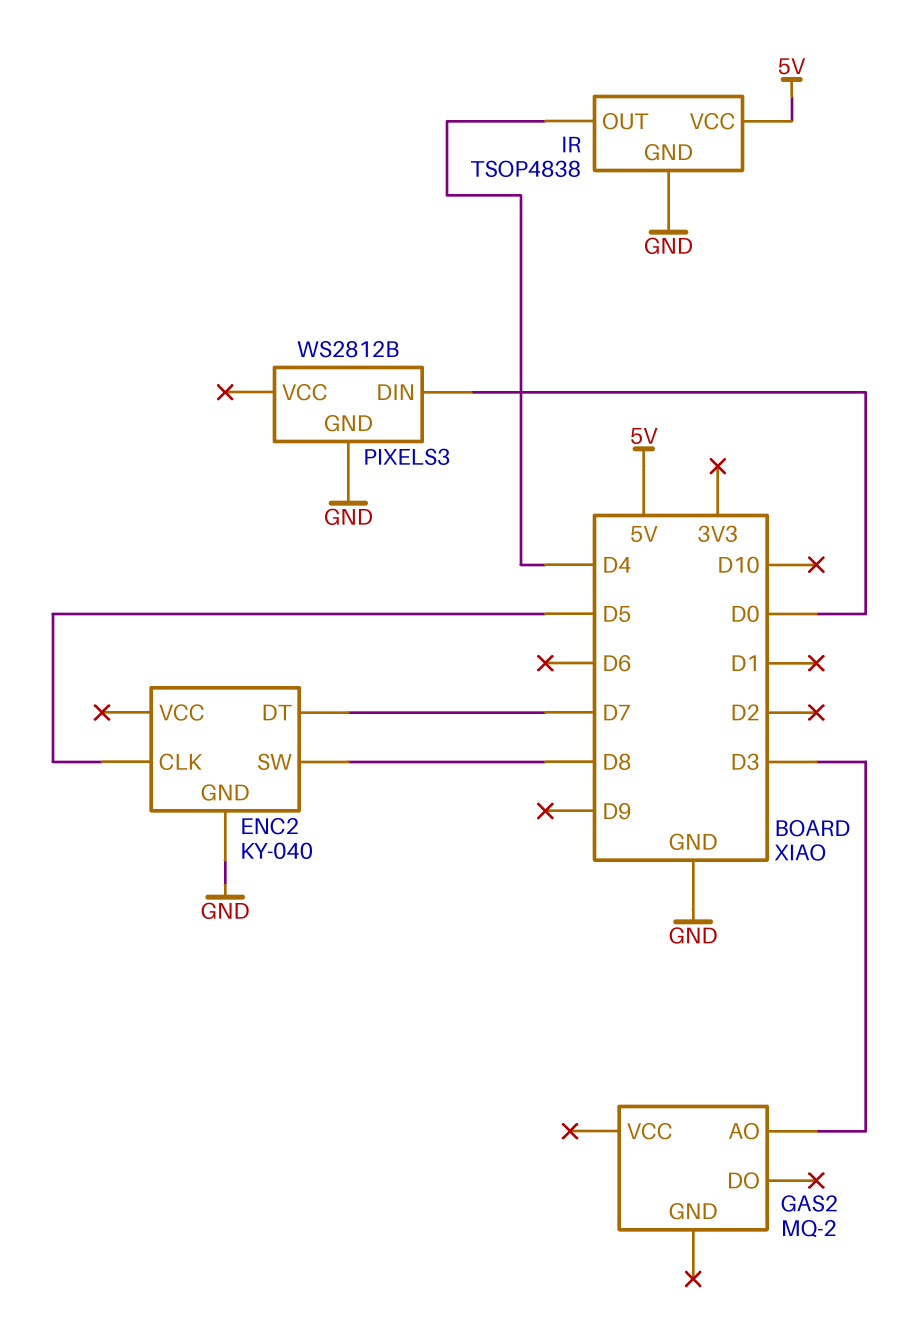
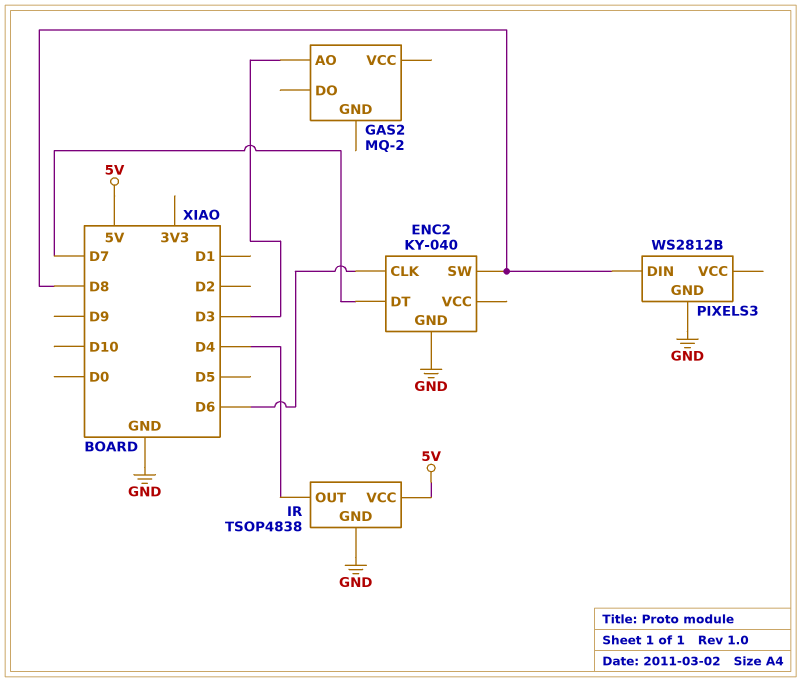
ENC2 pin CLK: D5 -> D6
PIXELS3 pin DIN: D0 -> D8

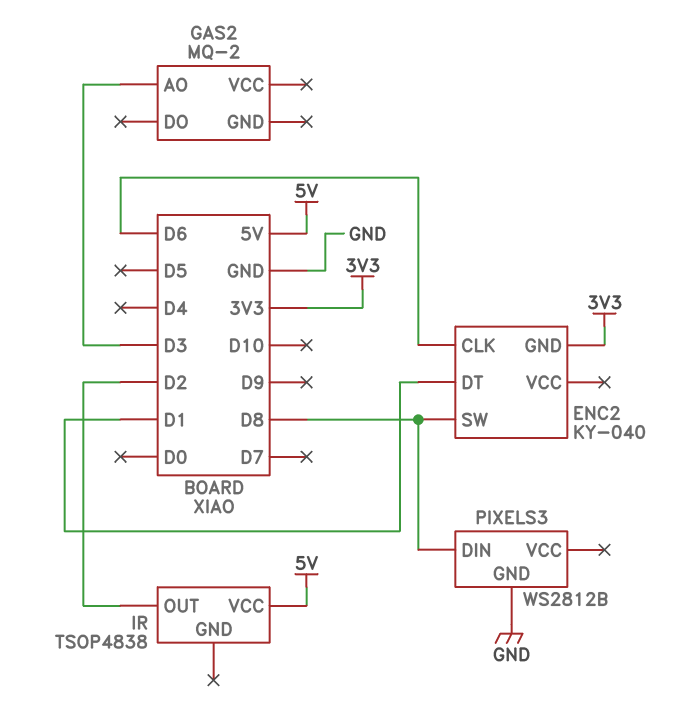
ENC2 pin DT: D7 -> D1
ENC2 pin GND: GND -> 3V3
IR pin GND: GND -> none
IR pin OUT: D4 -> D2

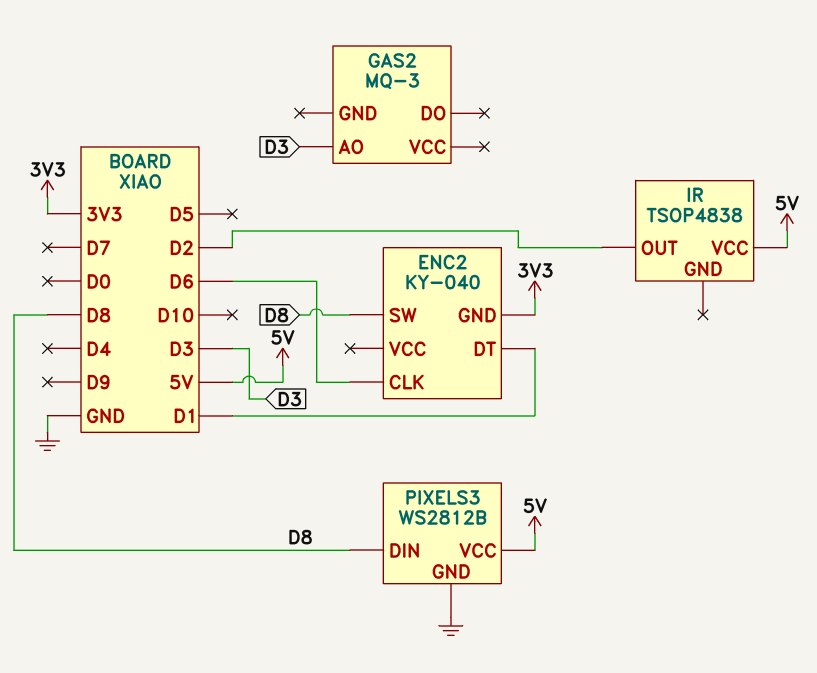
GAS2: MQ-2 -> MQ-3
PIXELS3 pin VCC: none -> 5V

